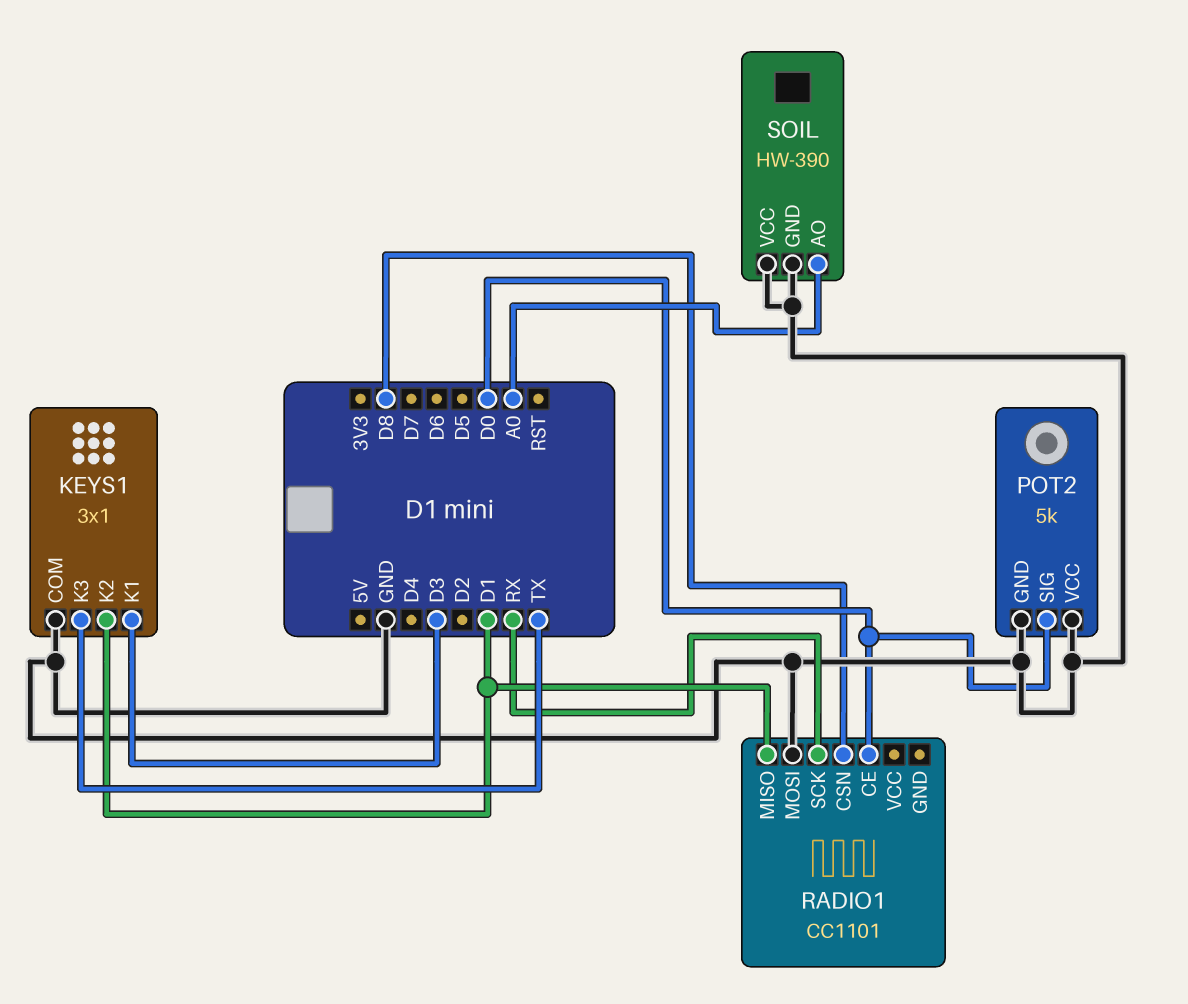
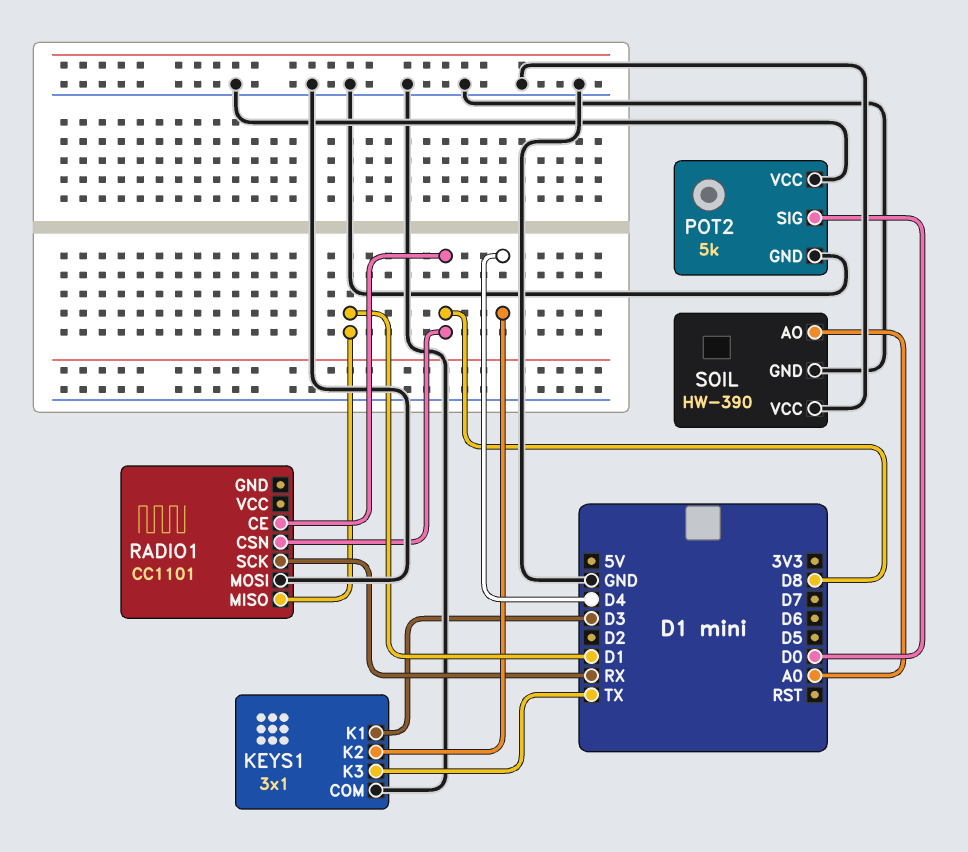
KEYS1 pin K2: D1 -> D4
RADIO1 pin CE: D0 -> D8

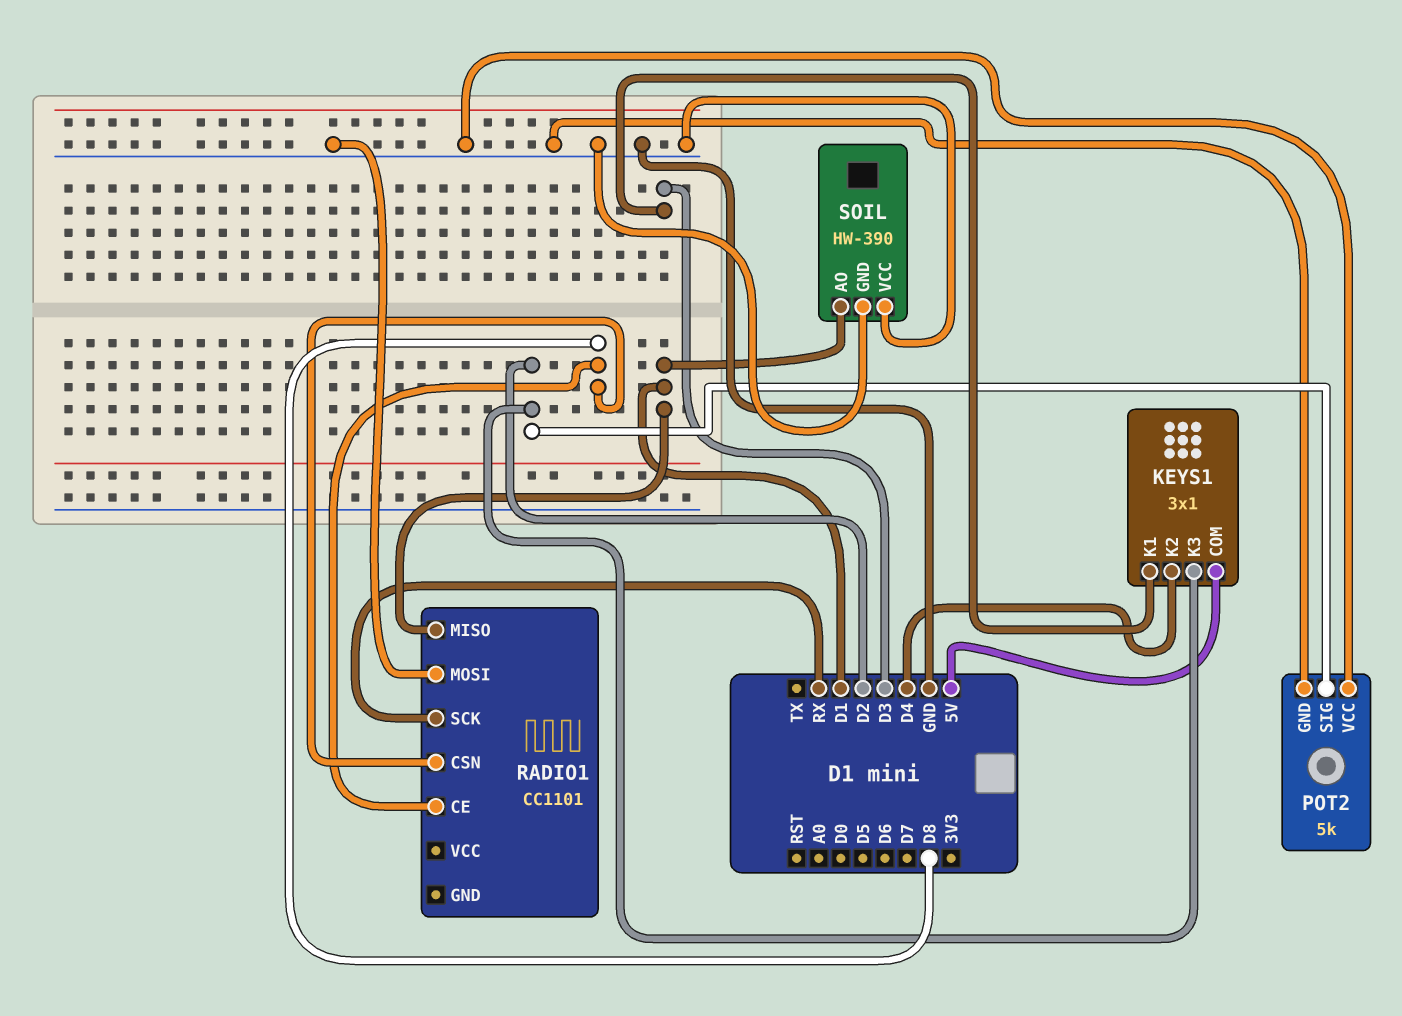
KEYS1 pin COM: GND -> 5V
KEYS1 pin K3: TX -> D2
POT2 pin SIG: D0 -> D2
SOIL pin AO: A0 -> D1

